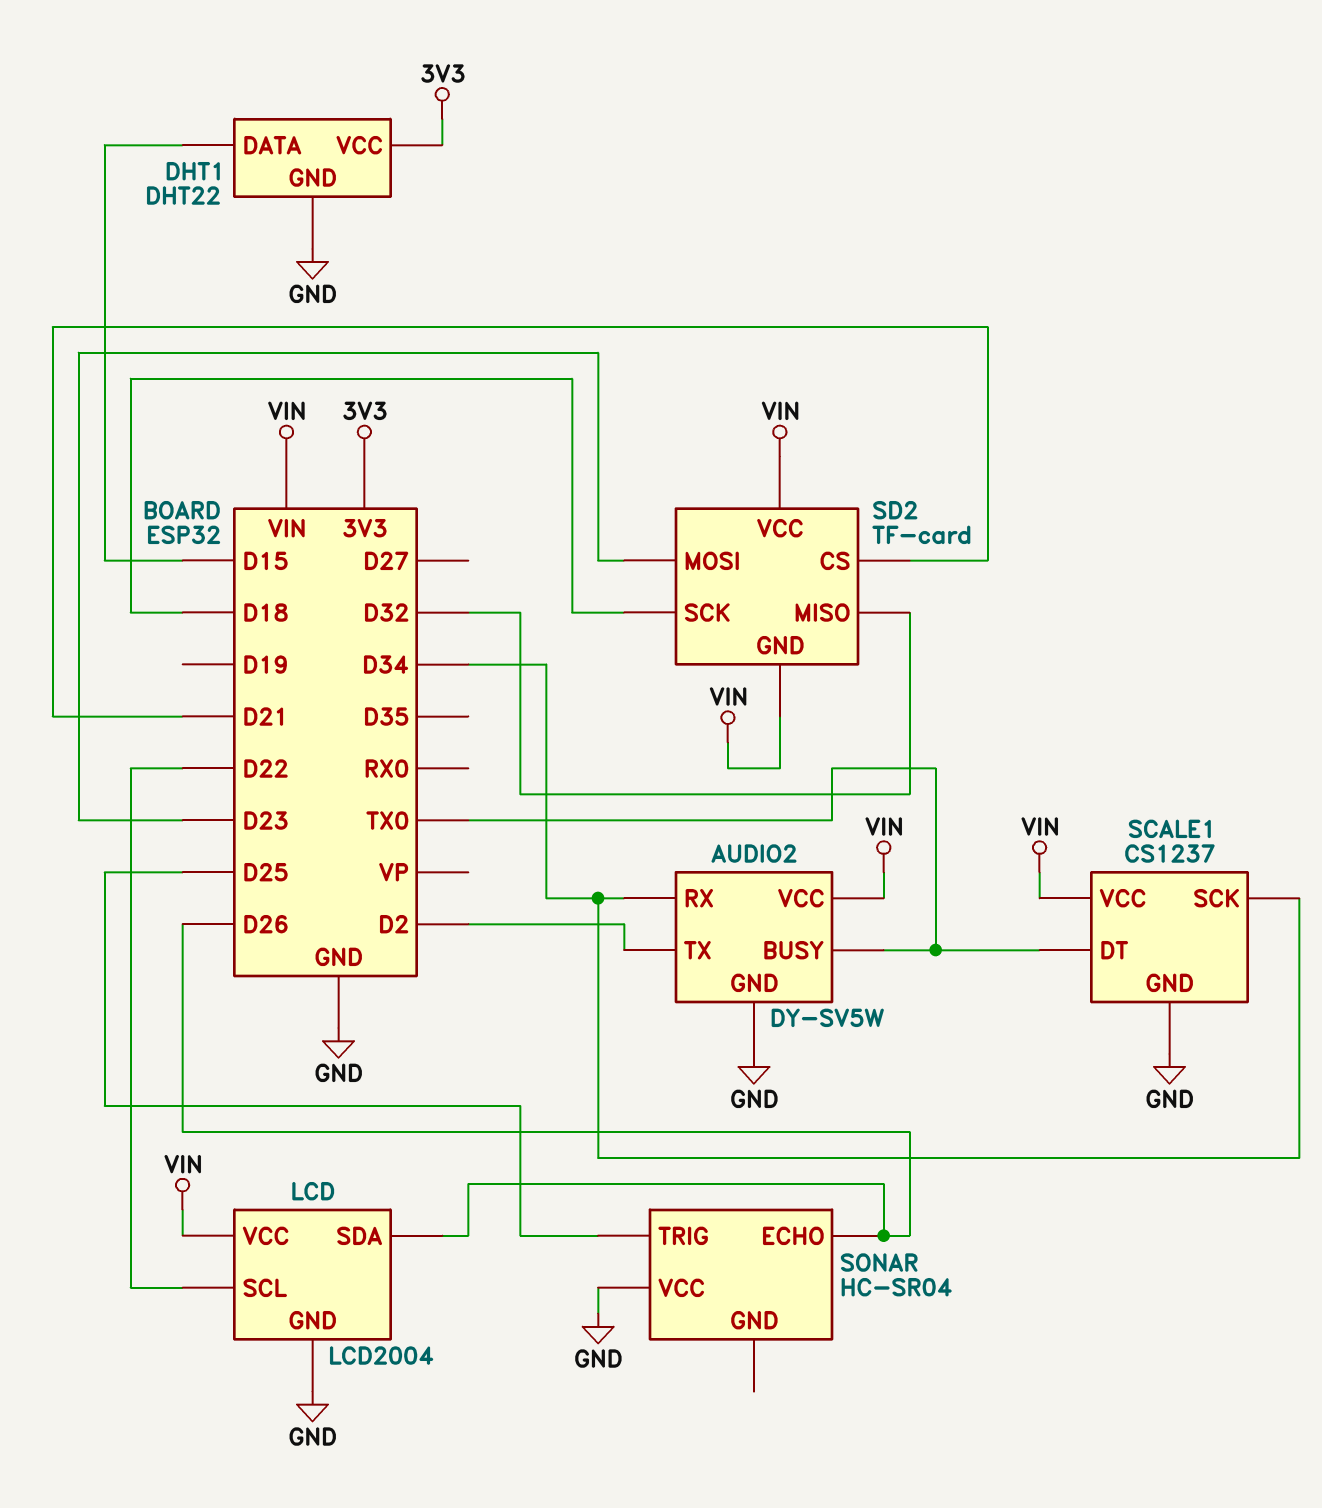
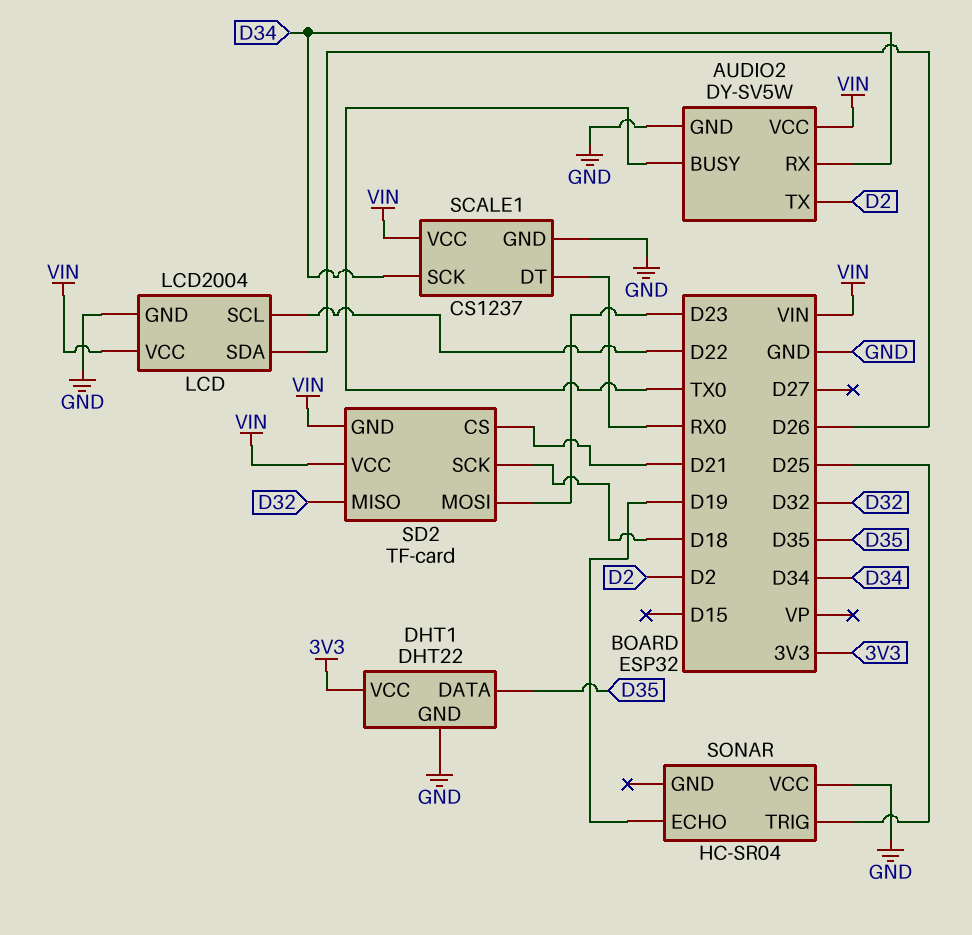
DHT1 pin DATA: D15 -> D35
SCALE1 pin DT: TX0 -> RX0
SONAR pin ECHO: D26 -> D19

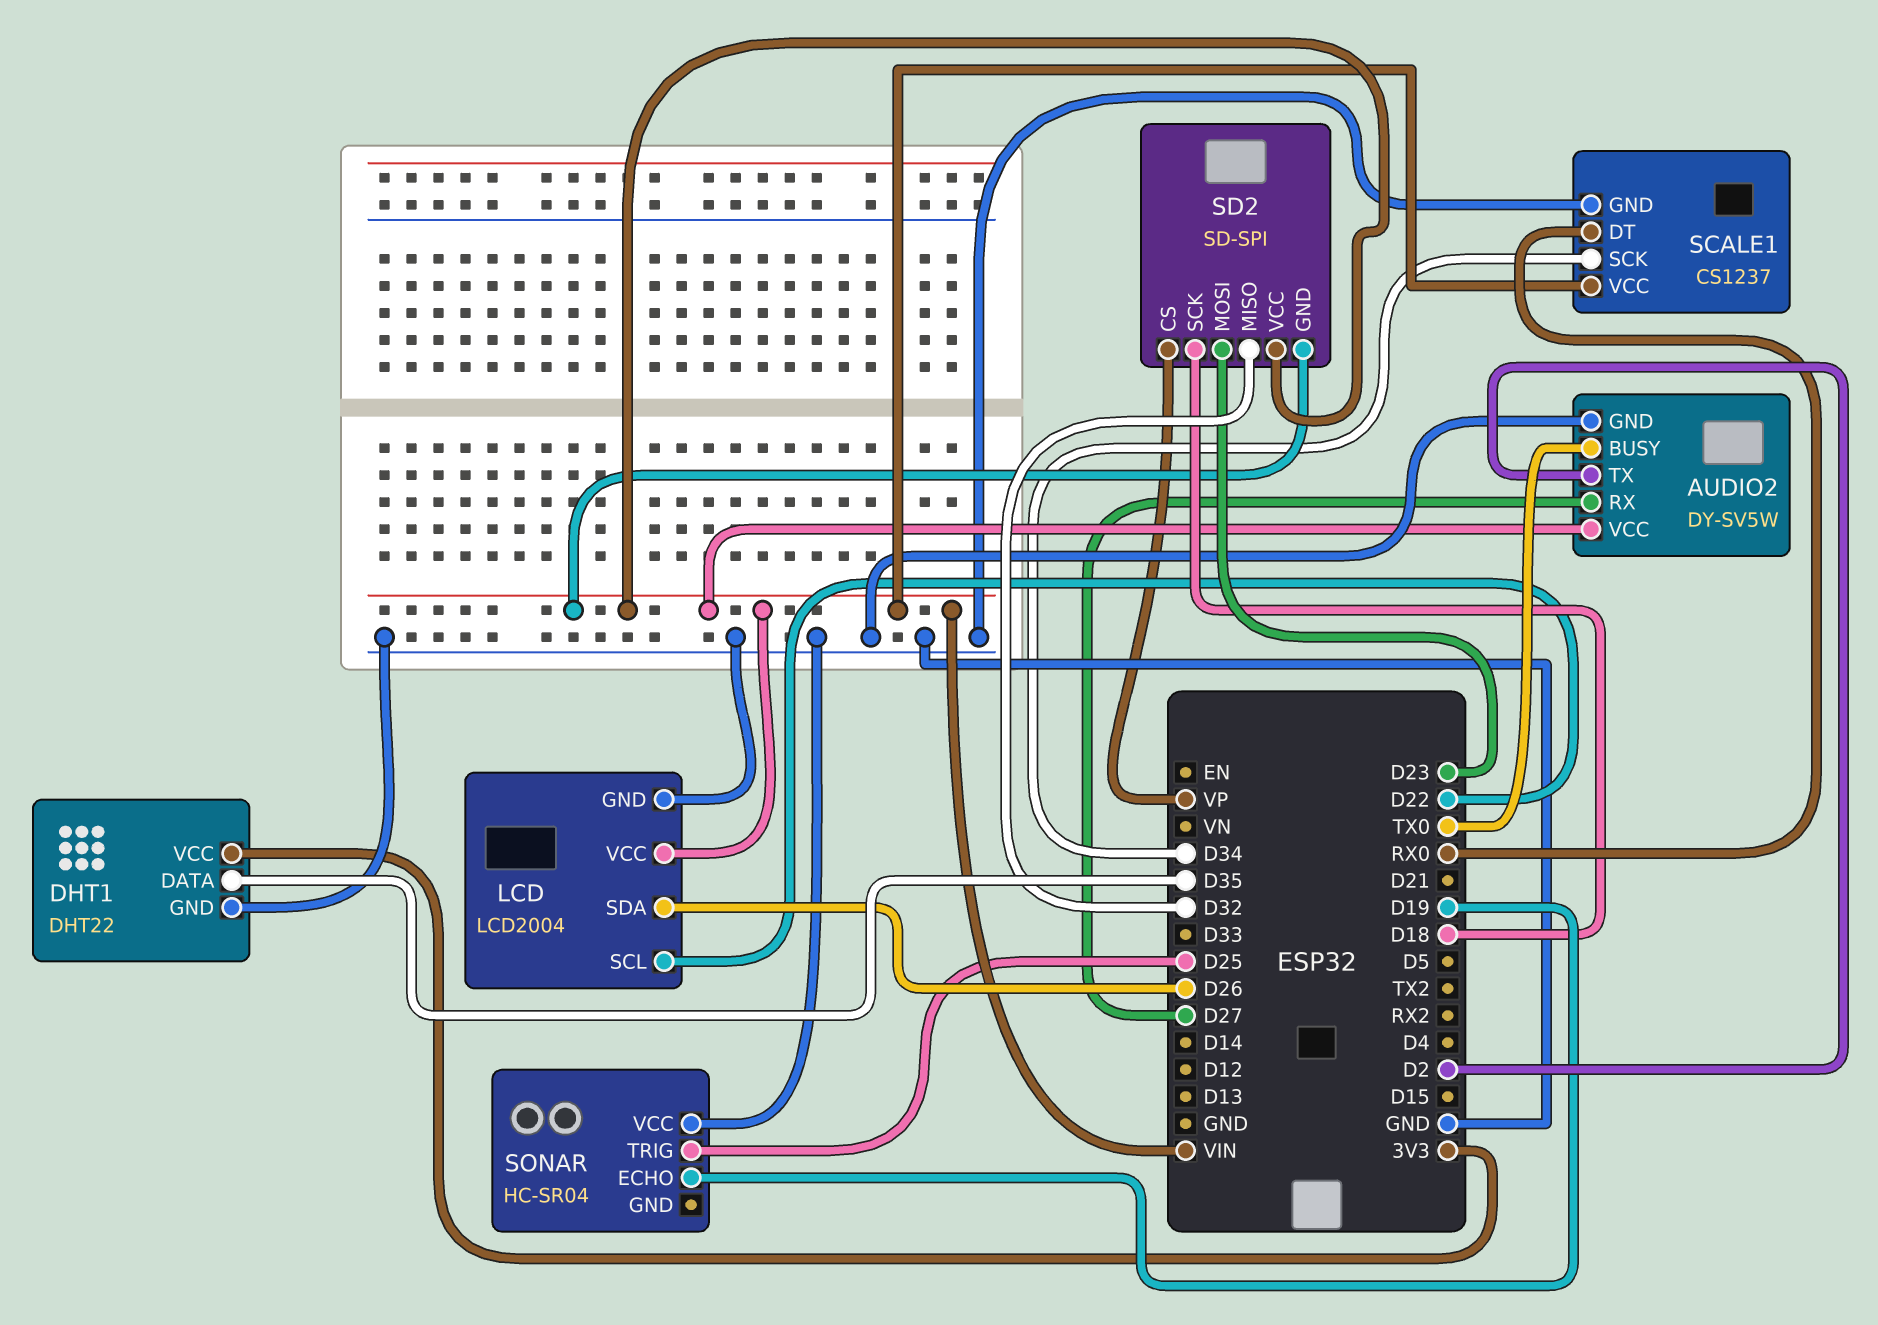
AUDIO2 pin RX: D34 -> D27
SD2: TF-card -> SD-SPI
SD2 pin CS: D21 -> VP

